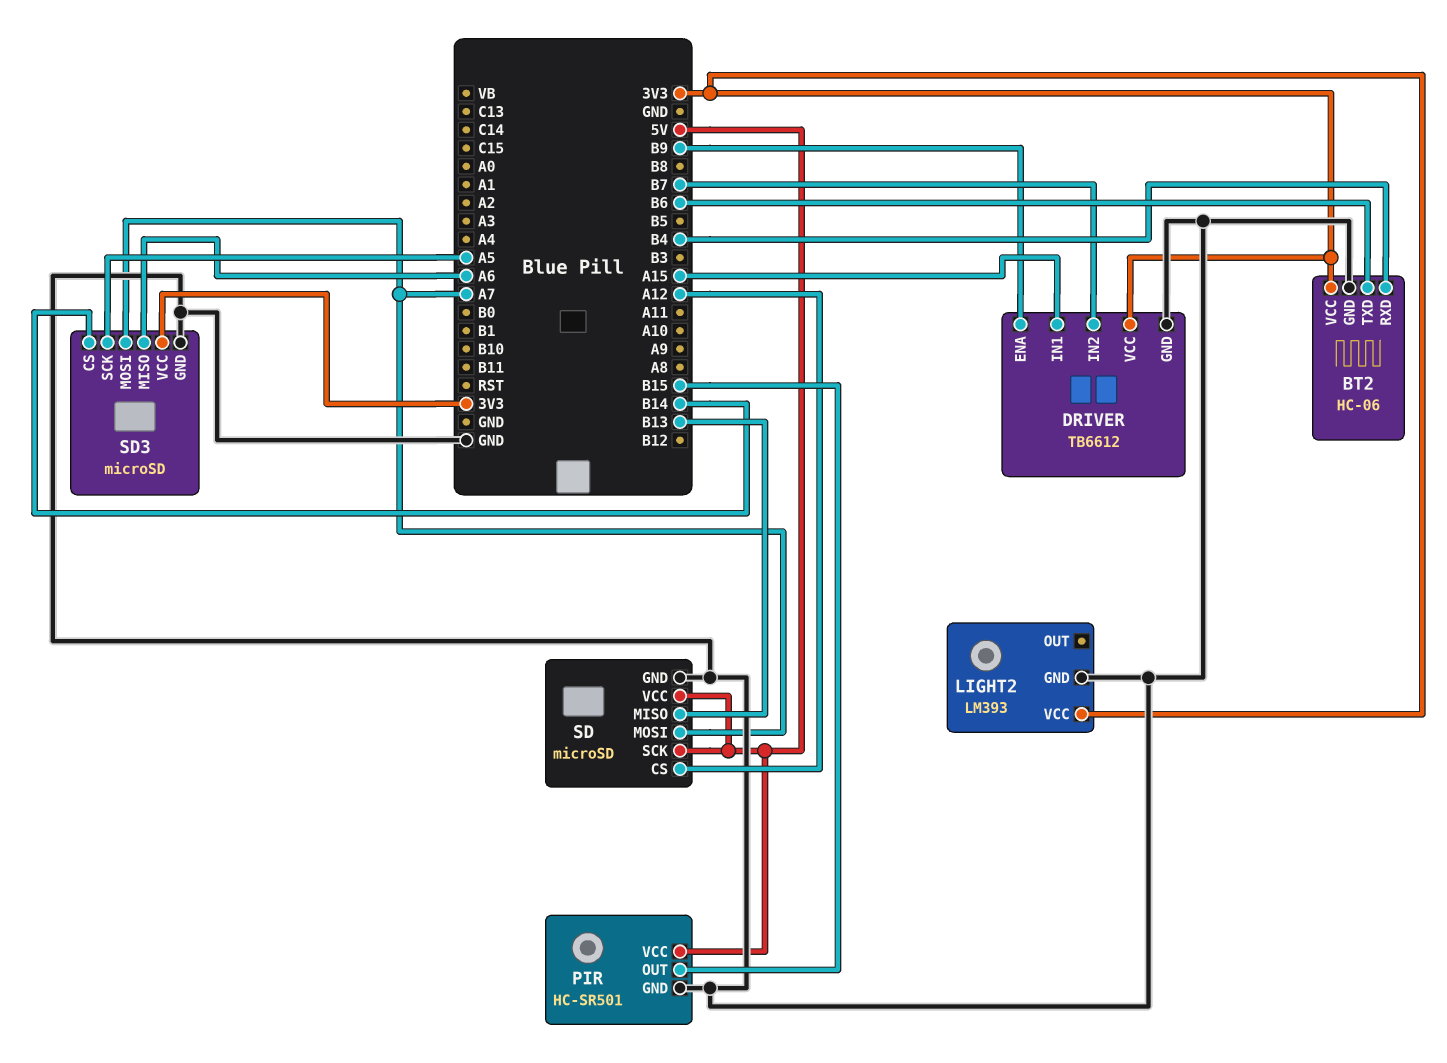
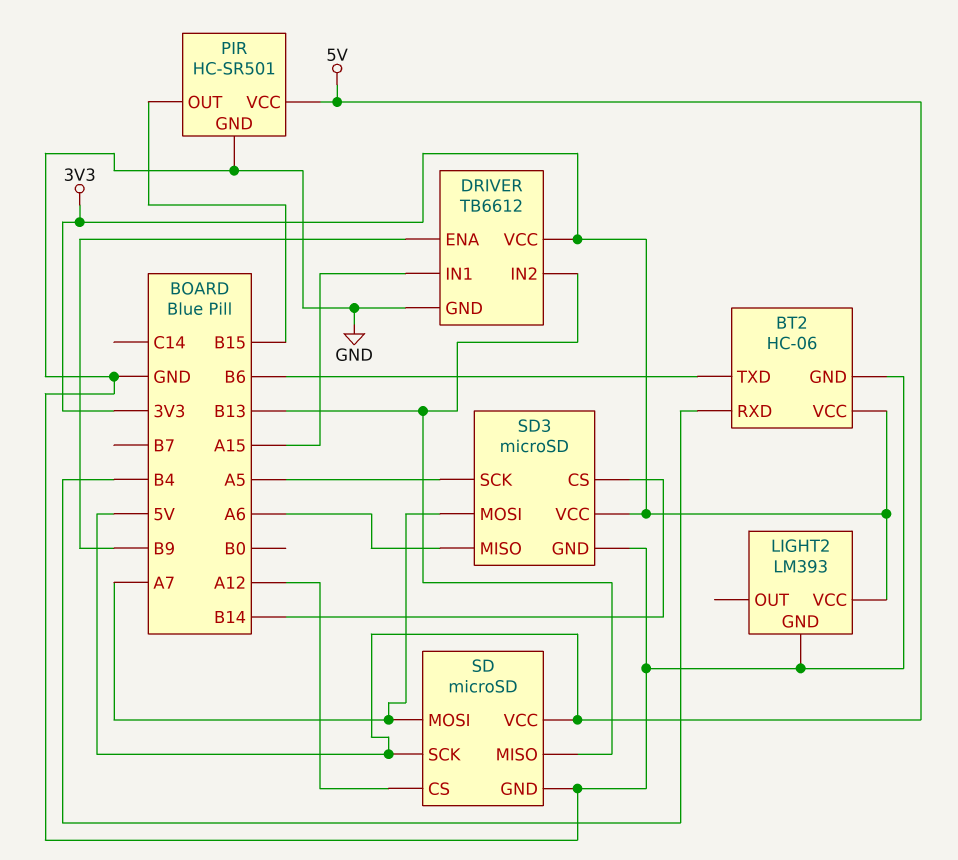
DRIVER pin IN2: B7 -> B13

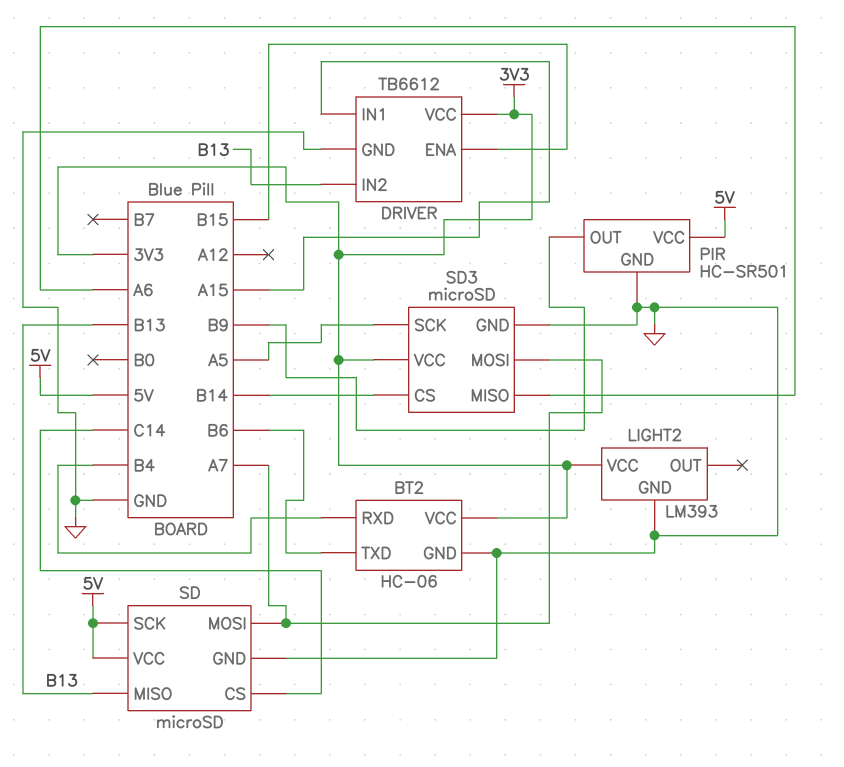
DRIVER pin ENA: B9 -> B15
PIR pin OUT: B15 -> B9
SD pin CS: A12 -> C14

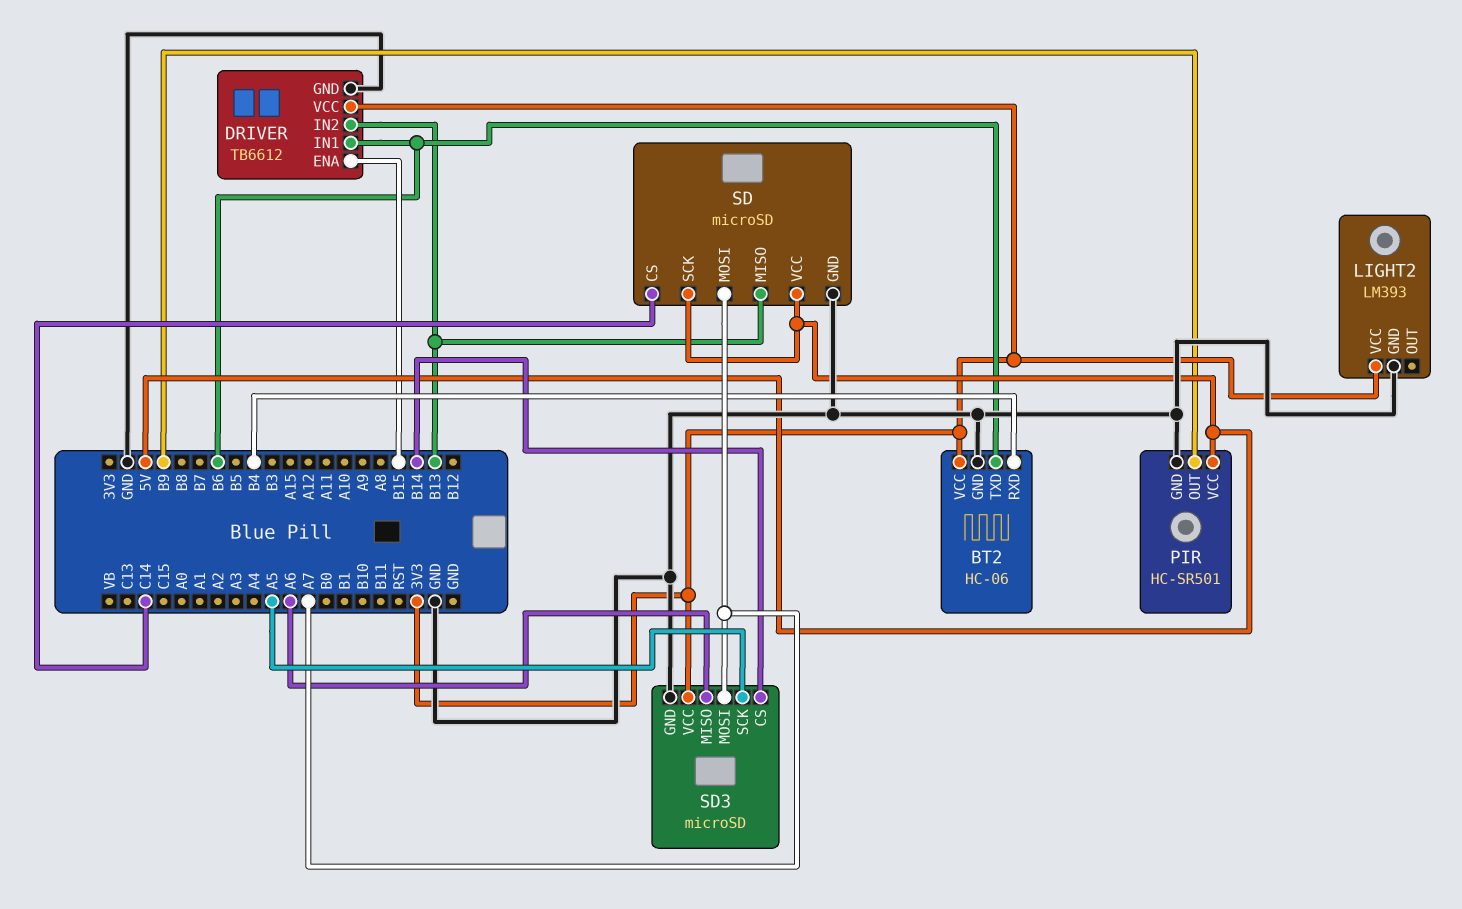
DRIVER pin IN1: A15 -> B6

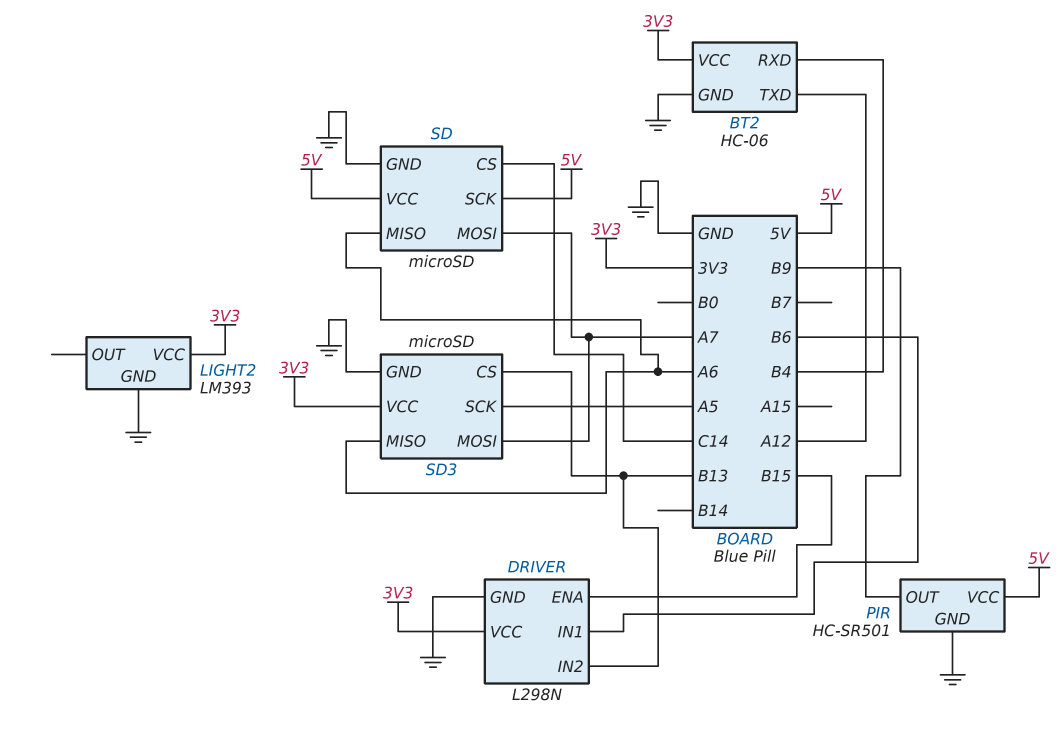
BT2 pin TXD: B6 -> A12
DRIVER: TB6612 -> L298N
SD pin MISO: B13 -> A6
SD3 pin CS: B14 -> B13

